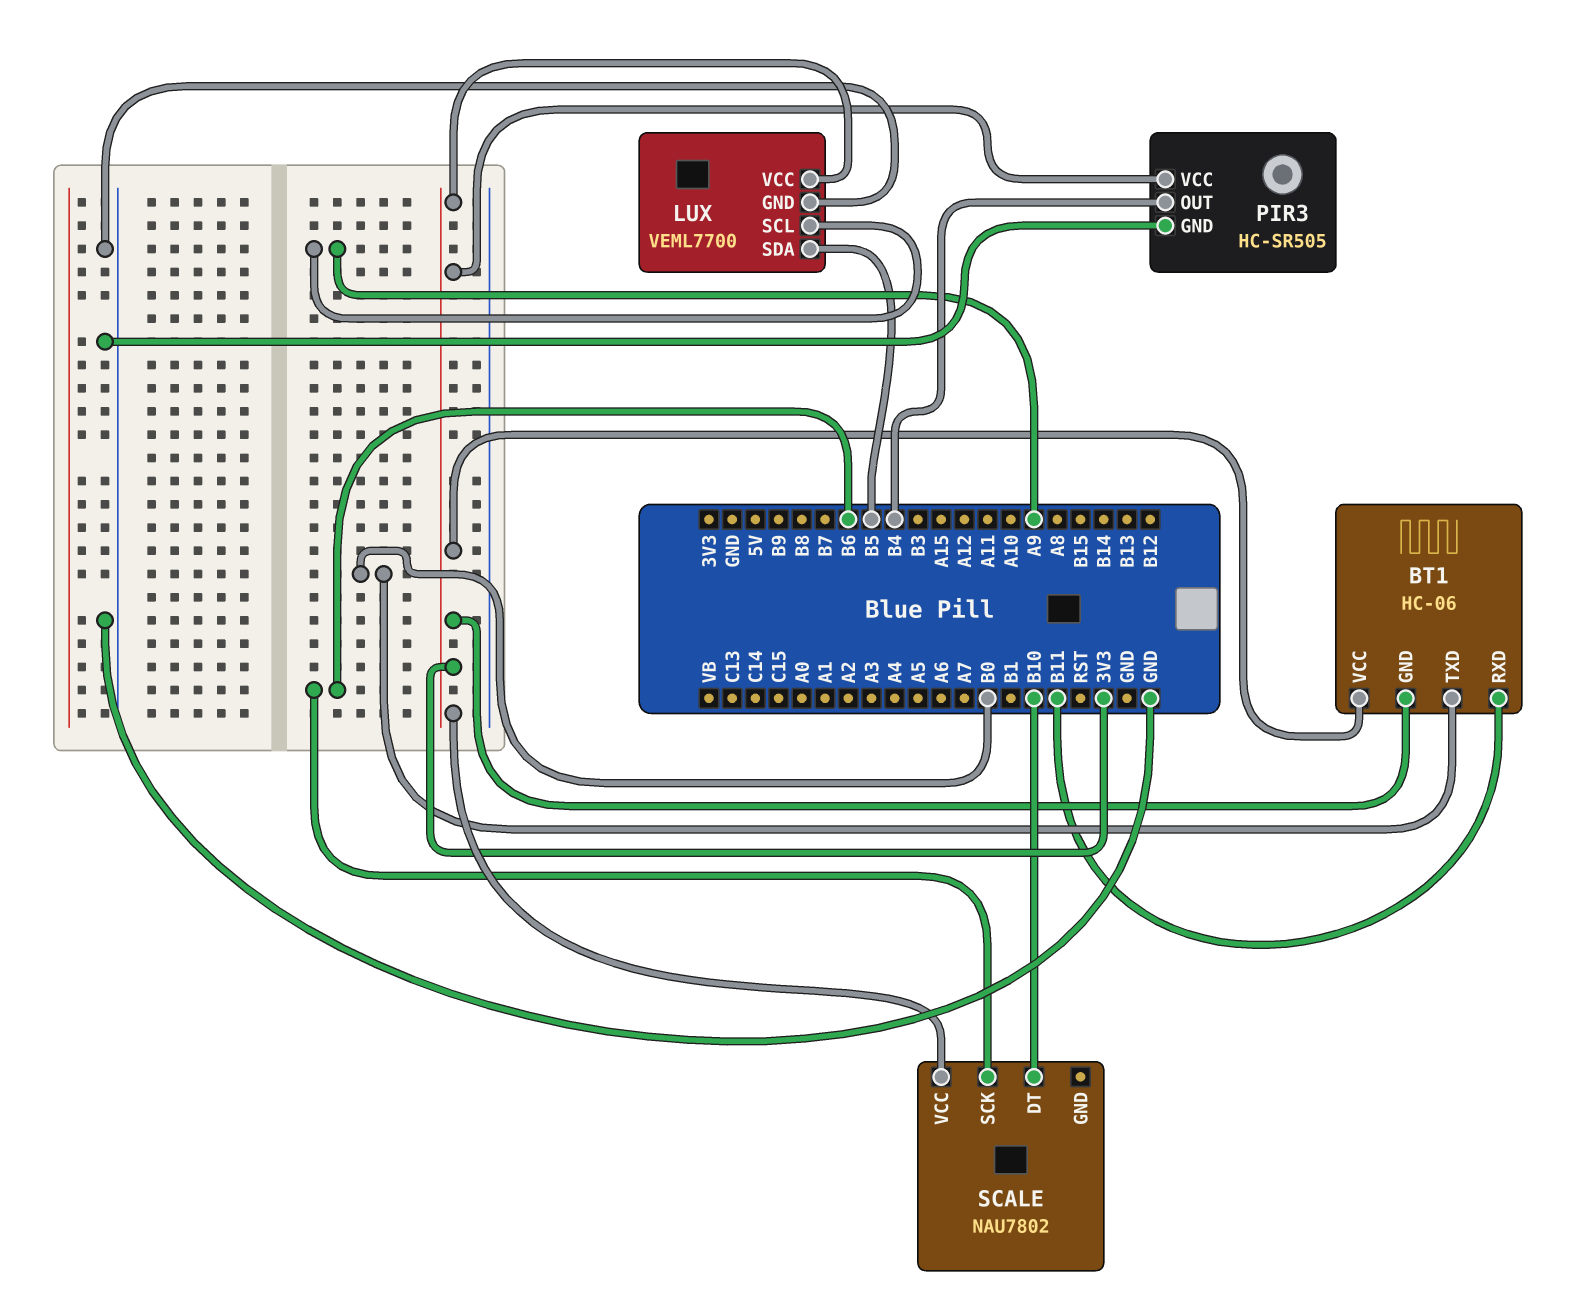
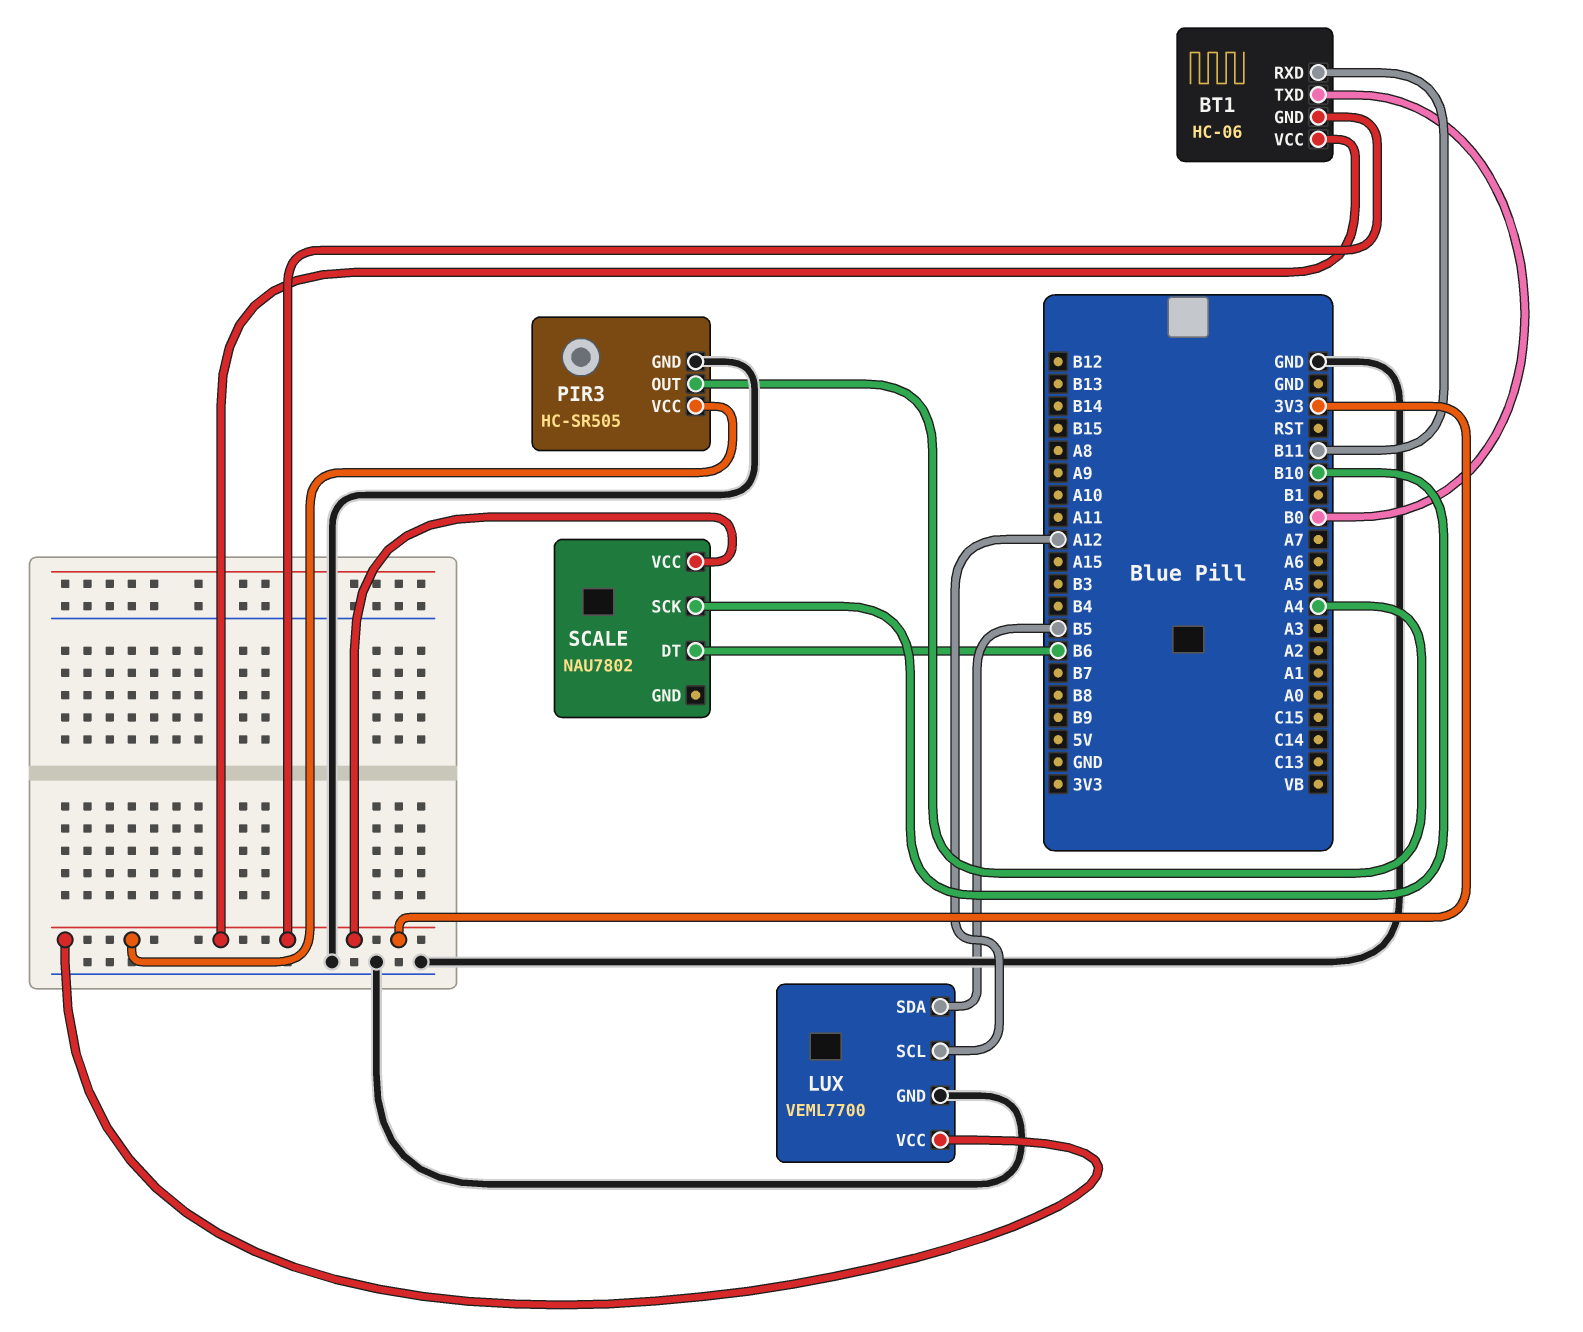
LUX pin SCL: A9 -> A12
PIR3 pin OUT: B4 -> A4
SCALE pin DT: B10 -> B6
SCALE pin SCK: B6 -> B10

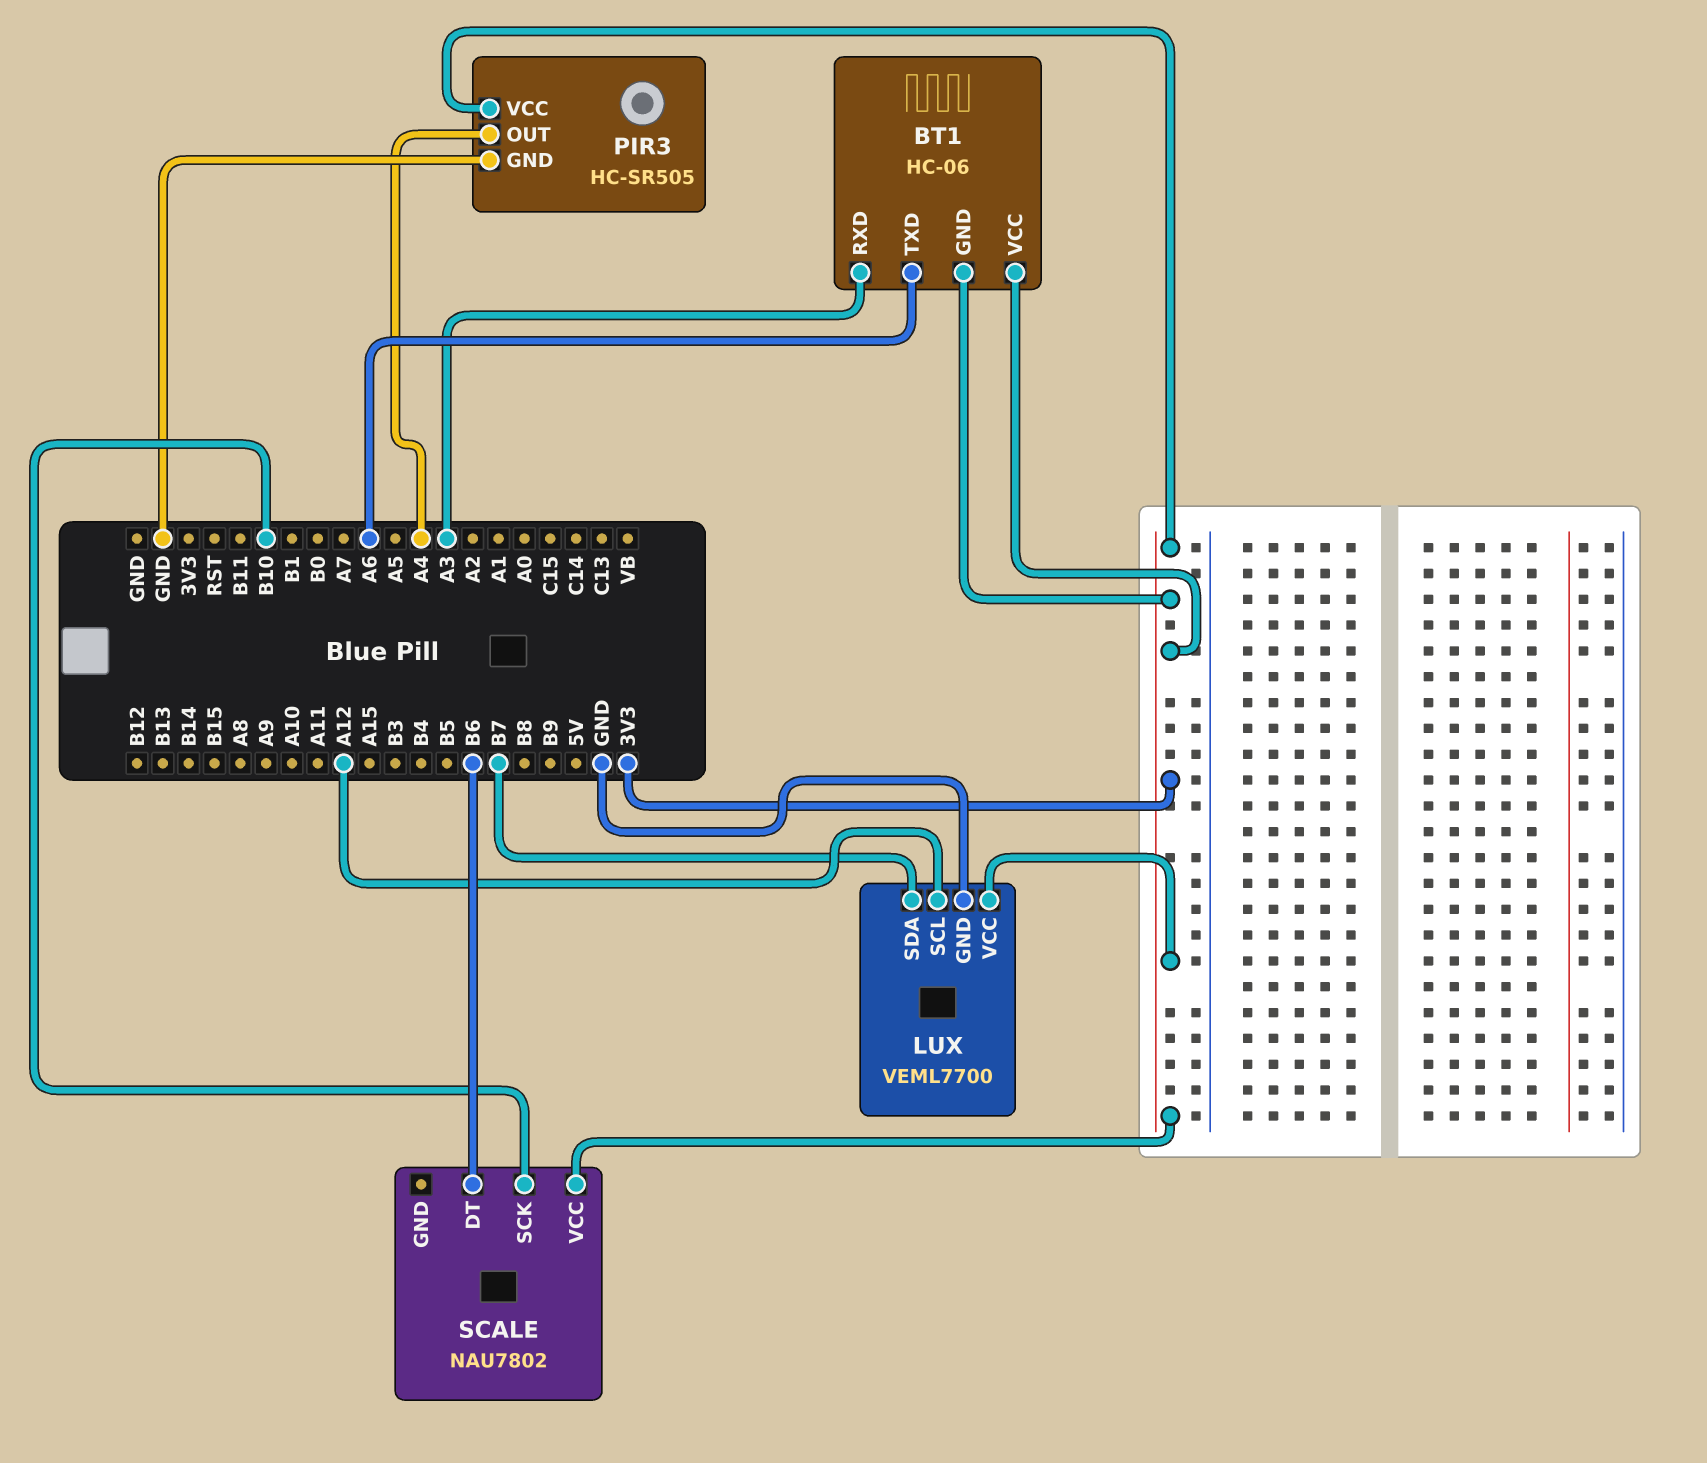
BT1 pin RXD: B11 -> A3
BT1 pin TXD: B0 -> A6
LUX pin SDA: B5 -> B7

